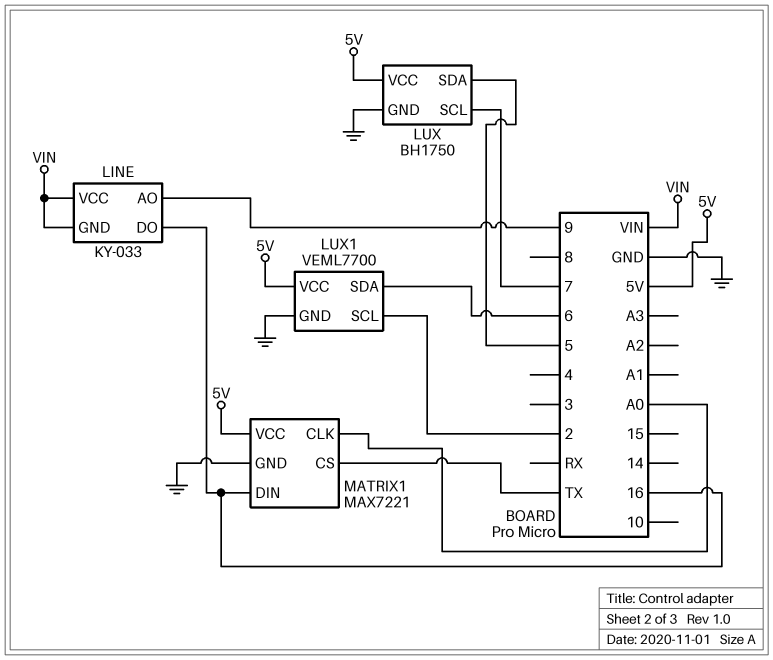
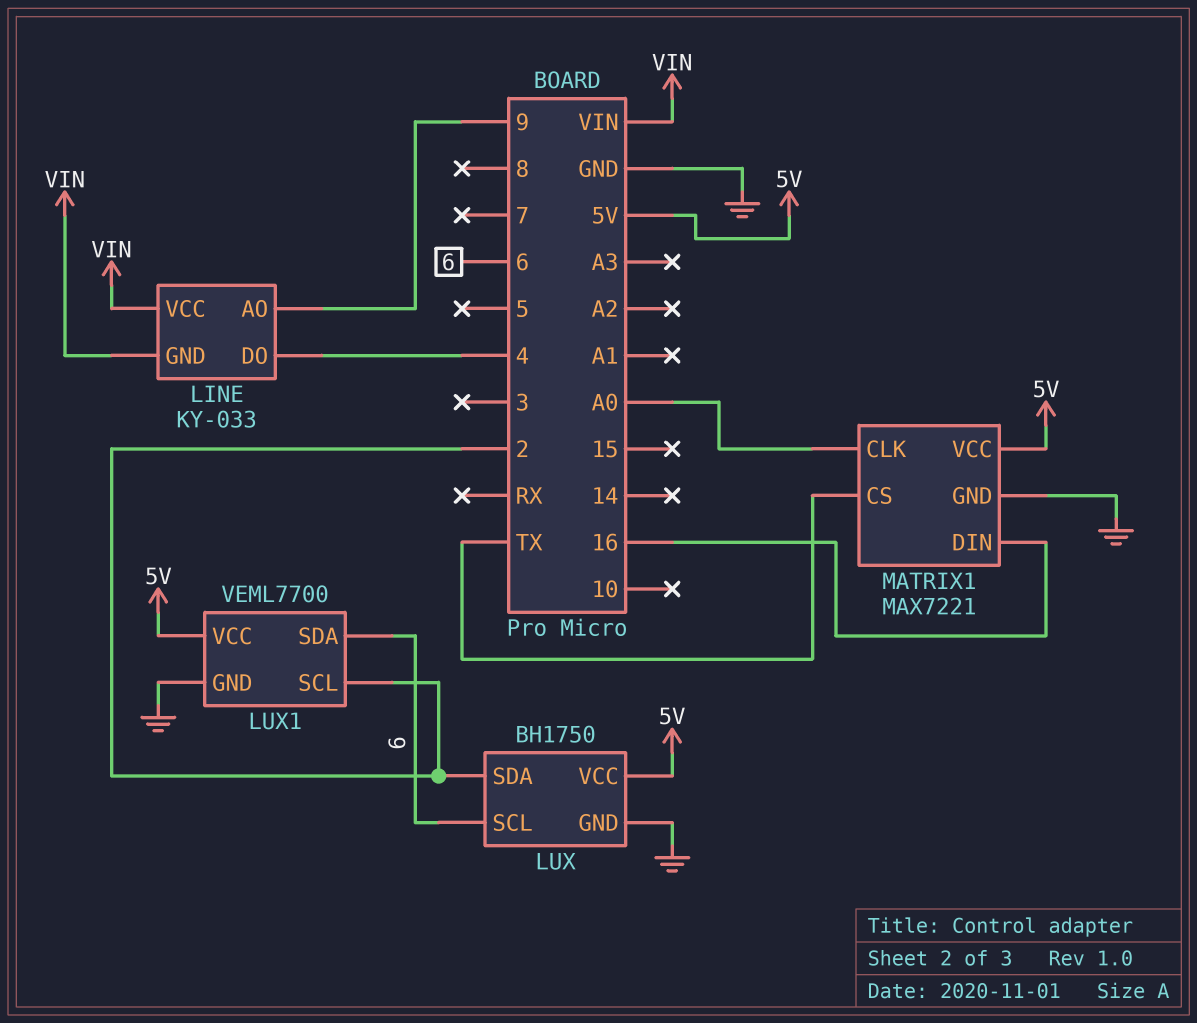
LINE pin DO: 16 -> 4
LUX pin SCL: 7 -> 6
LUX pin SDA: 5 -> 2

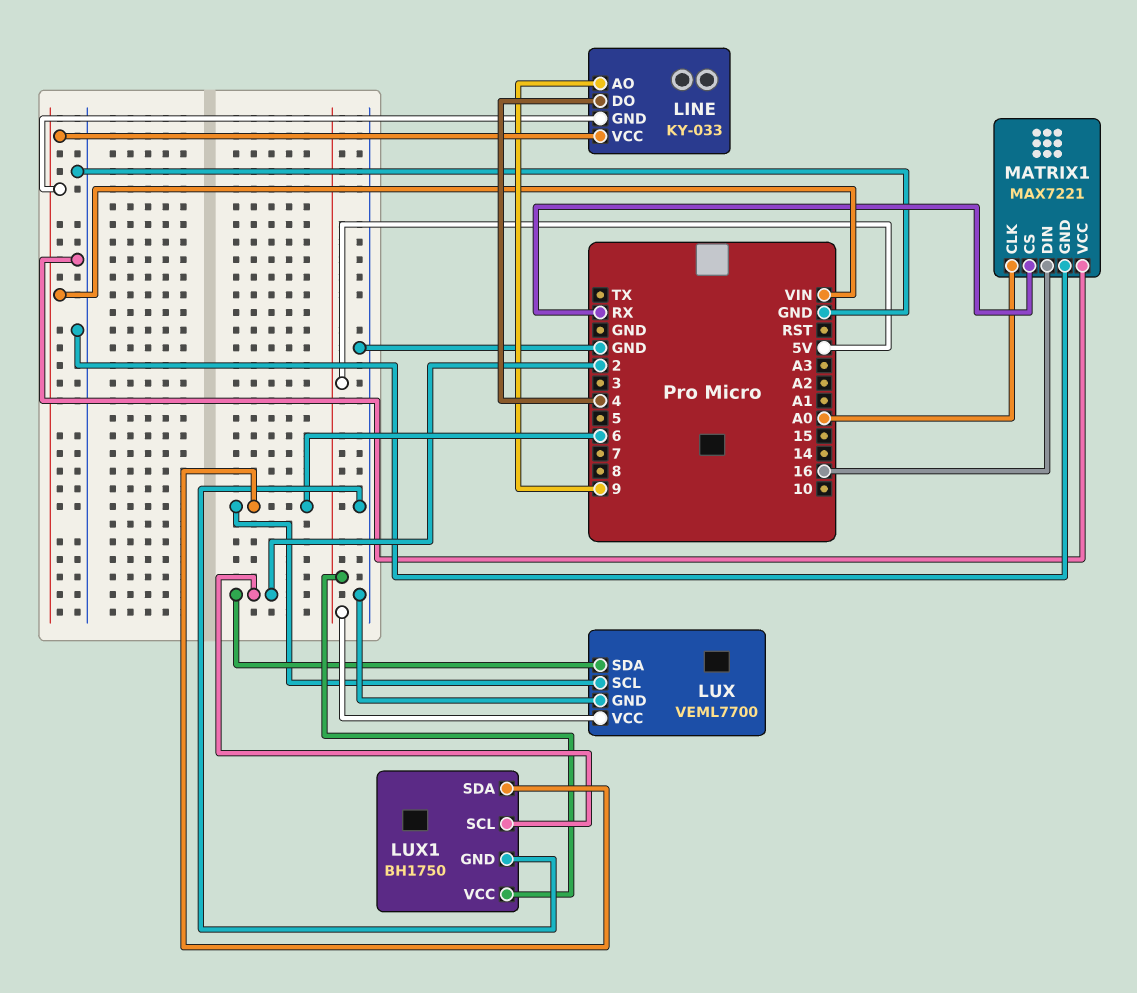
LUX: BH1750 -> VEML7700
LUX1: VEML7700 -> BH1750
MATRIX1 pin CS: TX -> RX
MATRIX1 pin VCC: 5V -> GND

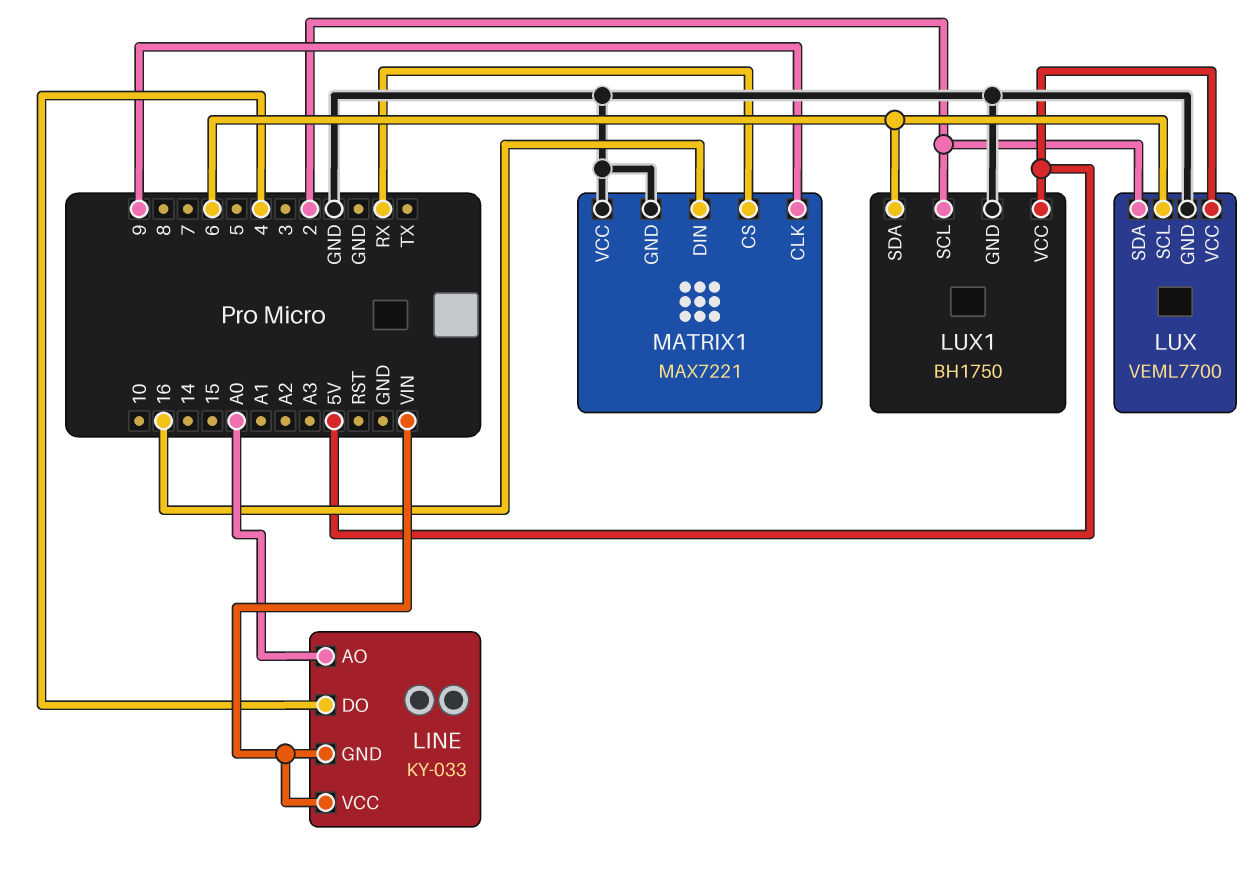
LINE pin AO: 9 -> A0
MATRIX1 pin CLK: A0 -> 9

